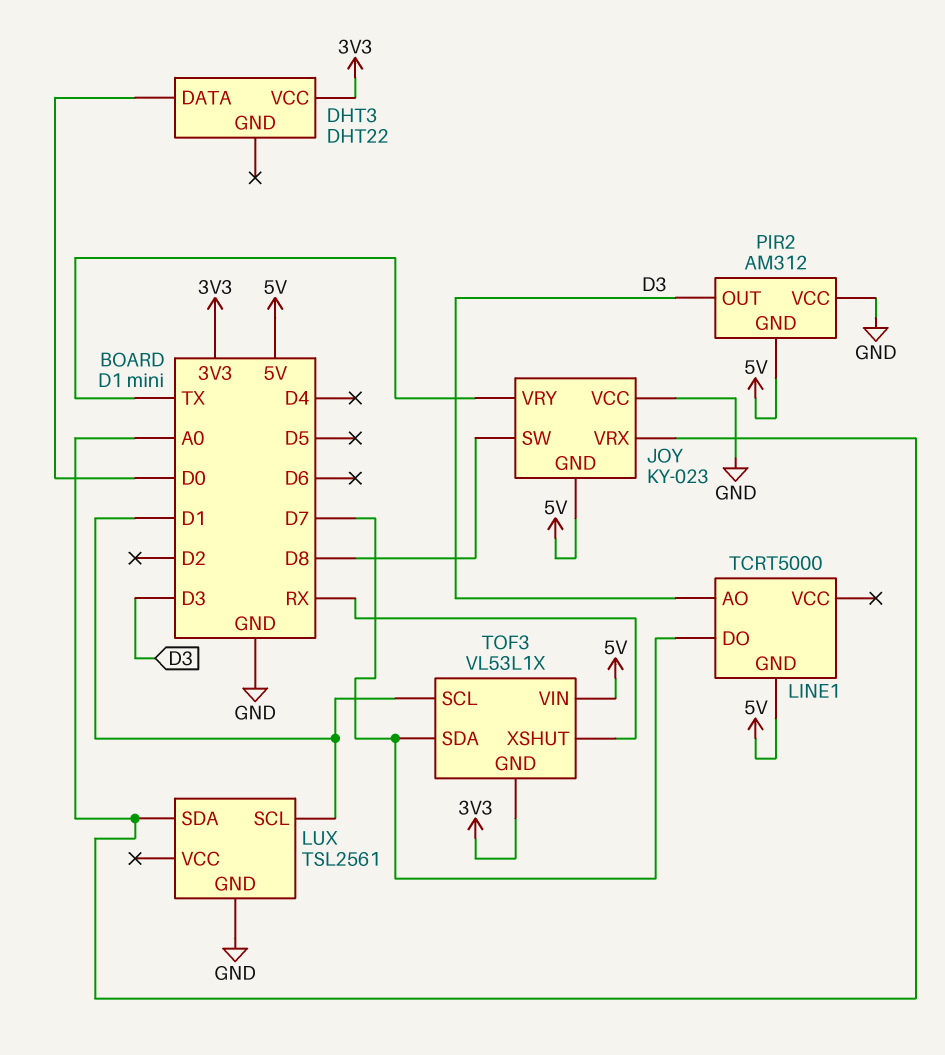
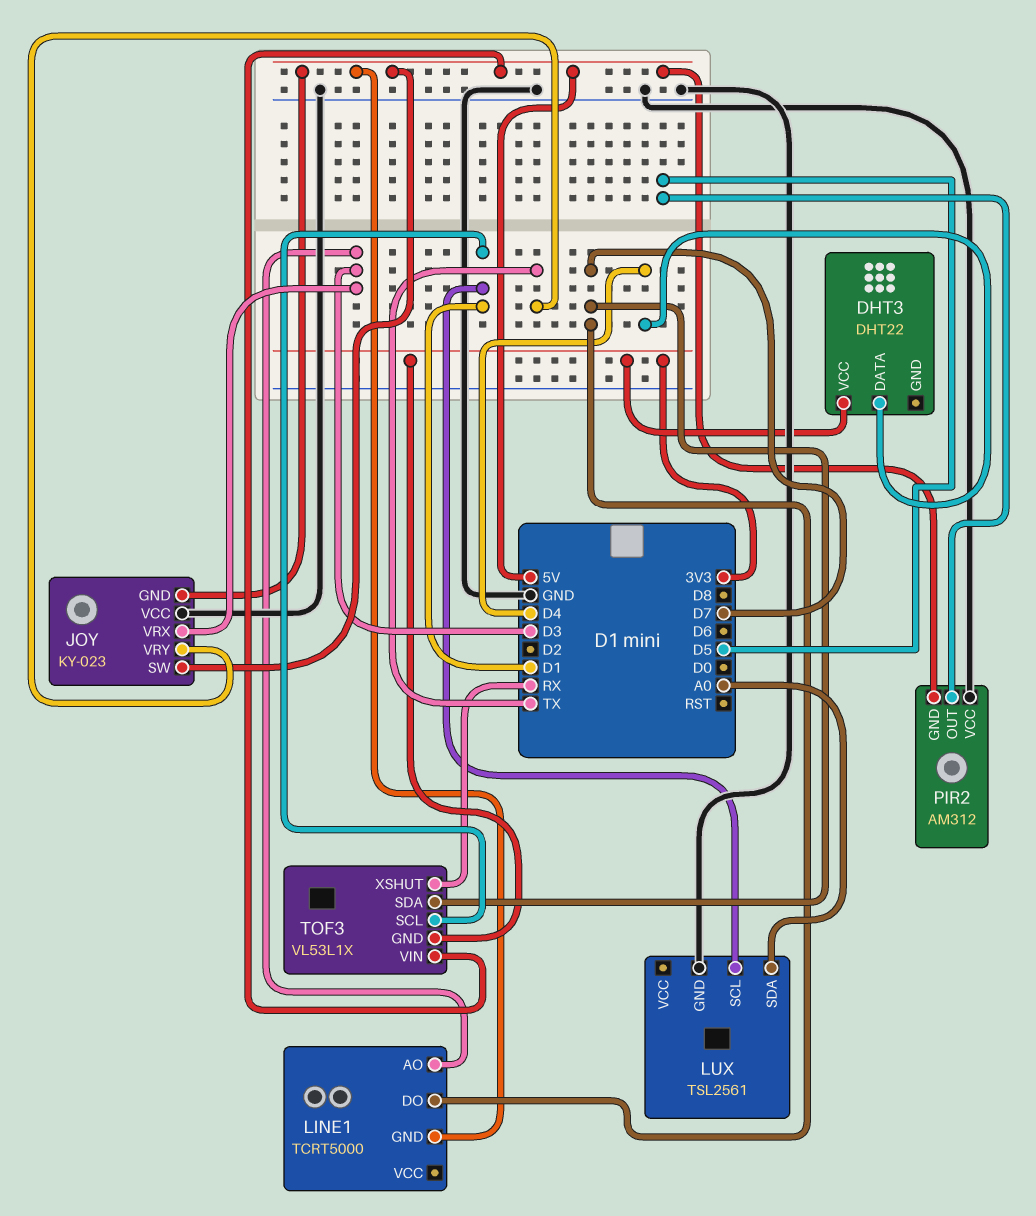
DHT3 pin DATA: D0 -> D4
JOY pin SW: D8 -> 5V
JOY pin VRX: A0 -> D3
PIR2 pin OUT: D3 -> D5

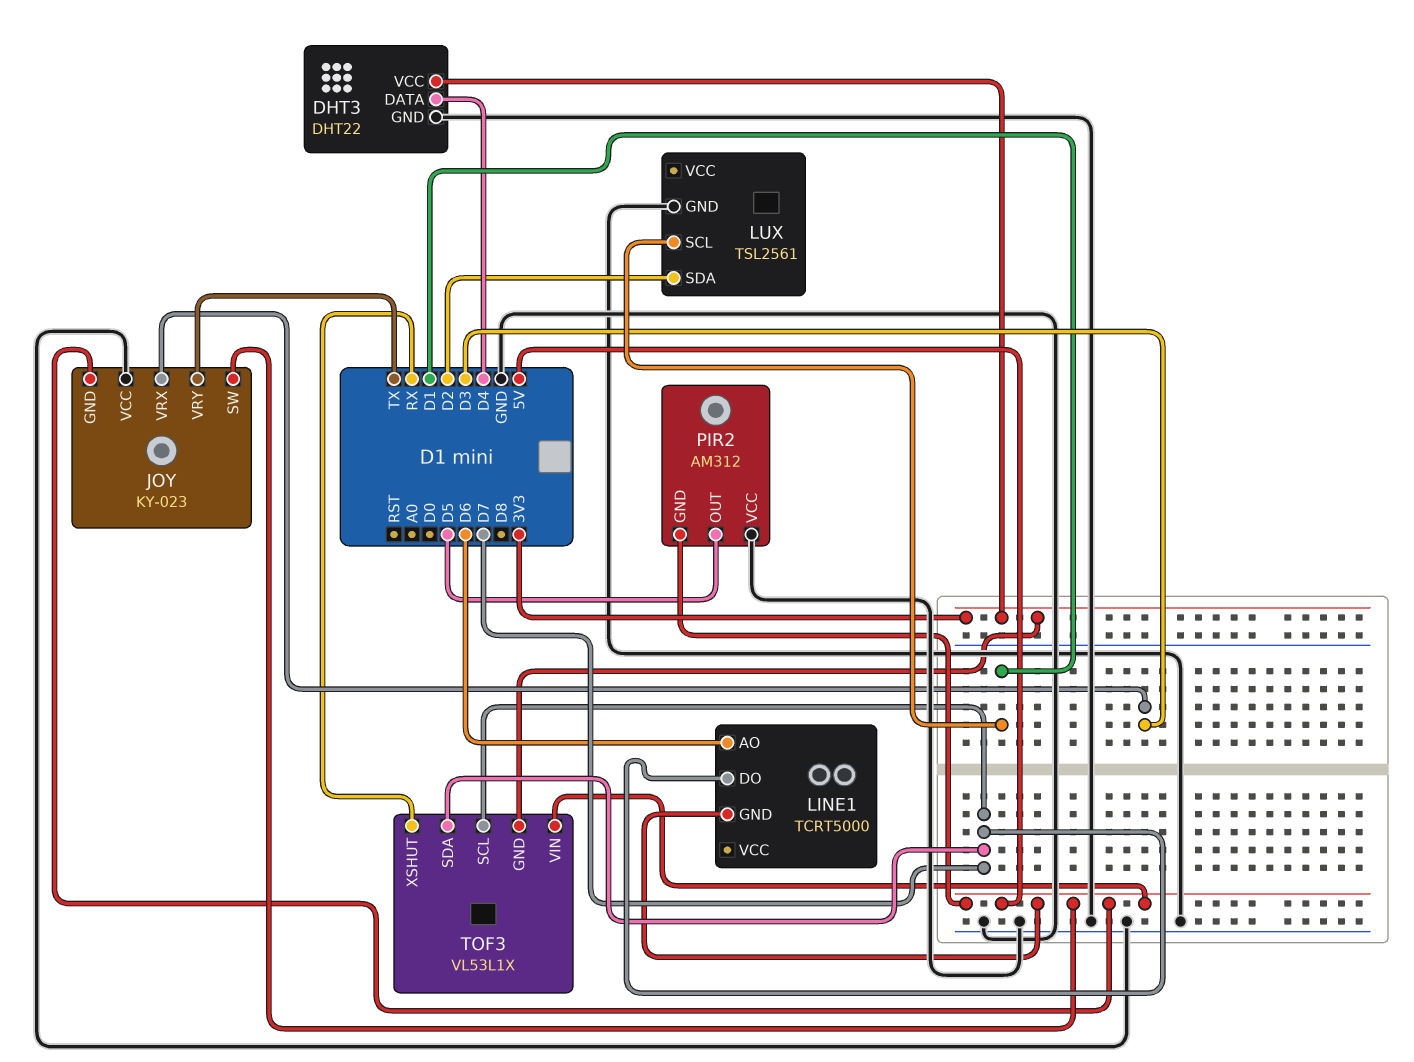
DHT3 pin GND: none -> GND
LINE1 pin AO: D3 -> D6
LUX pin SDA: A0 -> D2
TOF3 pin SCL: D1 -> D7

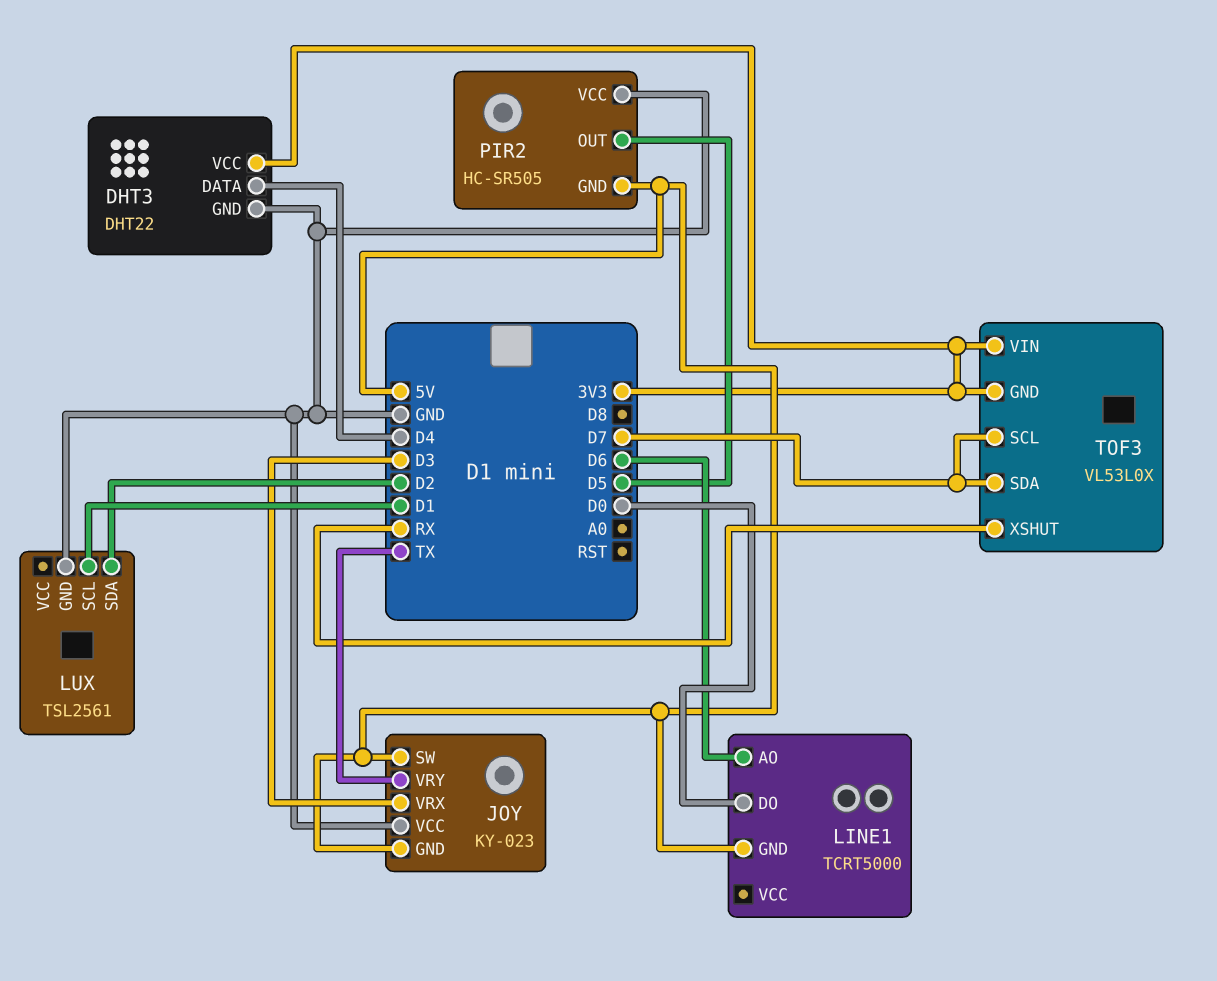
LINE1 pin DO: D7 -> D0
PIR2: AM312 -> HC-SR505
TOF3: VL53L1X -> VL53L0X
TOF3 pin VIN: 5V -> 3V3

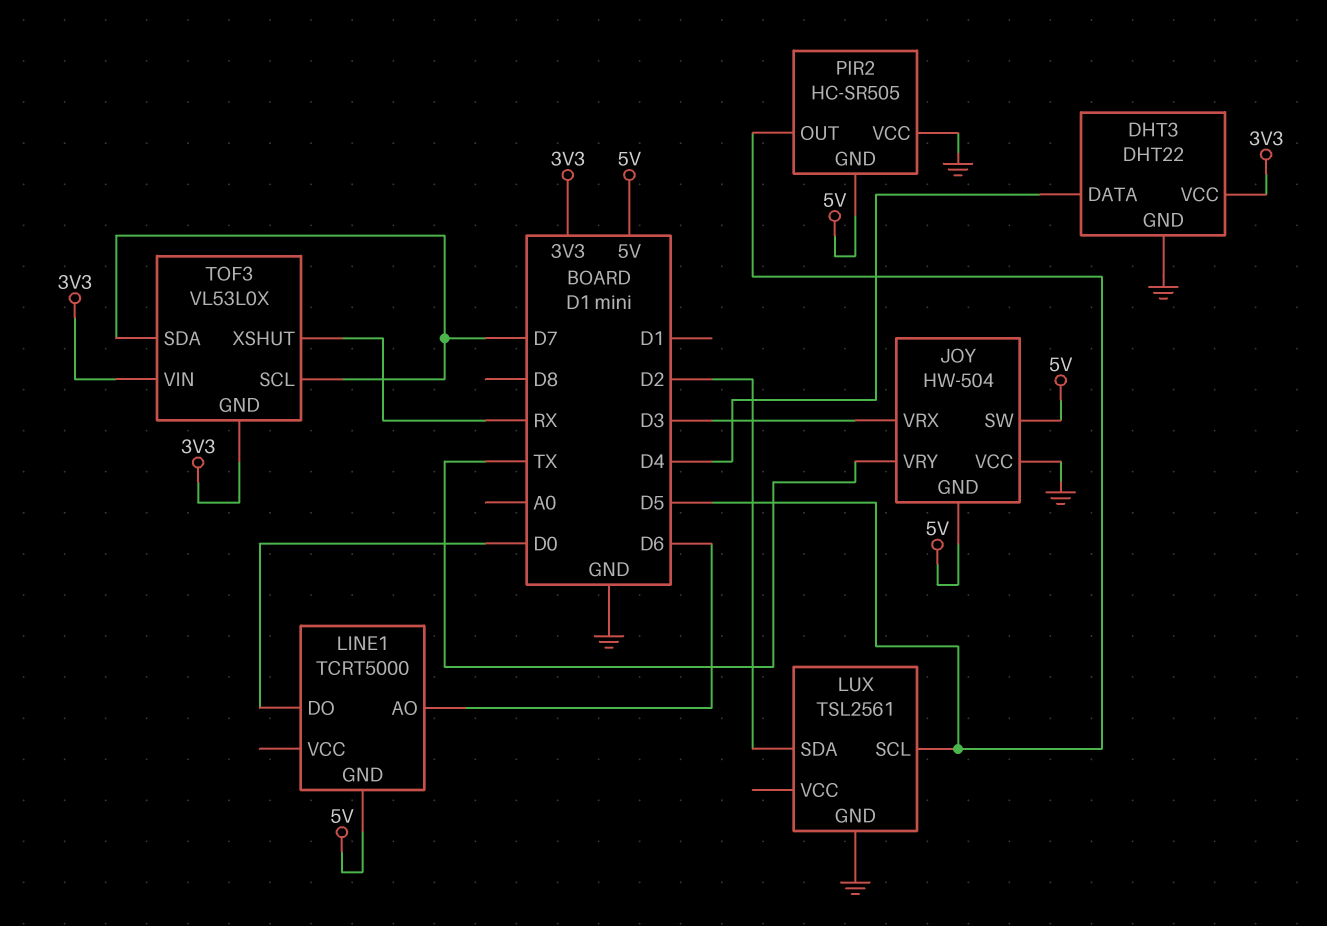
JOY: KY-023 -> HW-504
LUX pin SCL: D1 -> D5

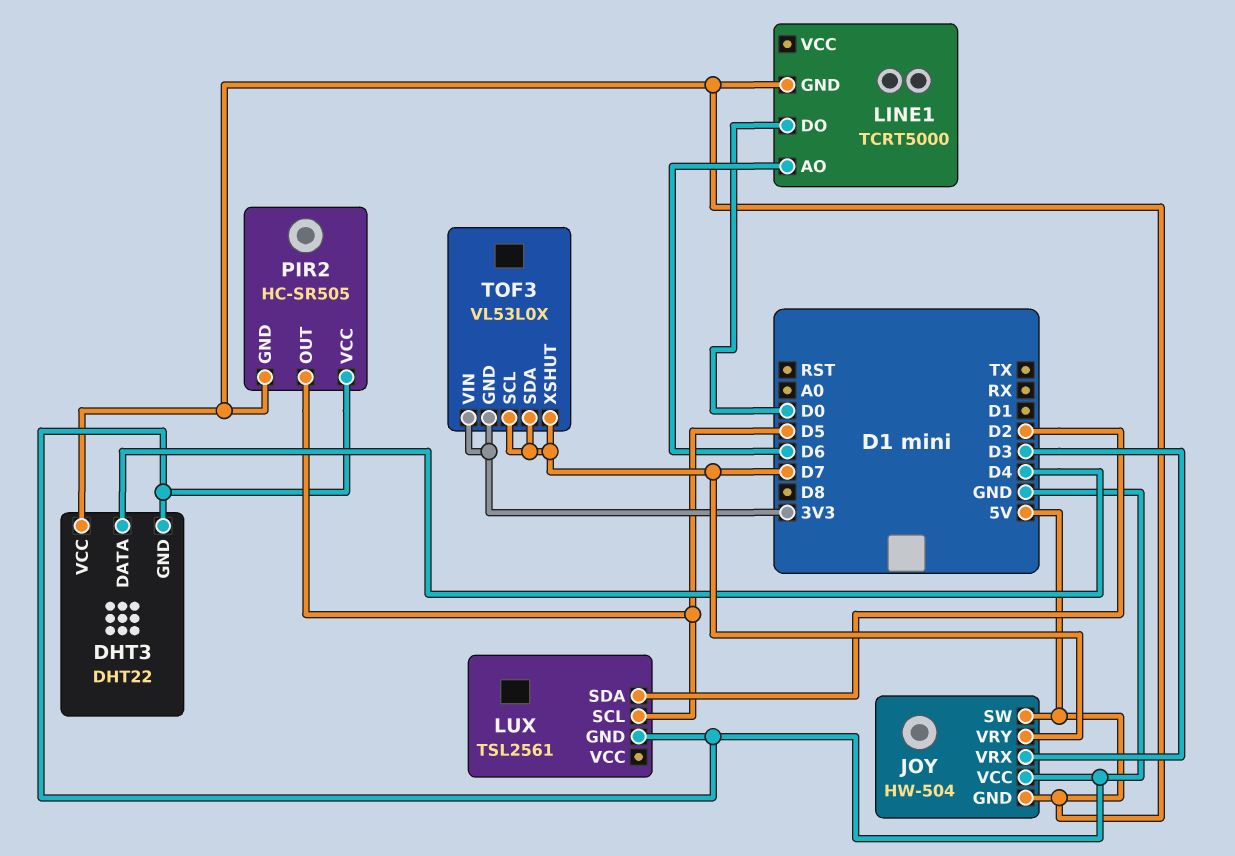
DHT3 pin VCC: 3V3 -> 5V
JOY pin VRY: TX -> D7
TOF3 pin XSHUT: RX -> D7

